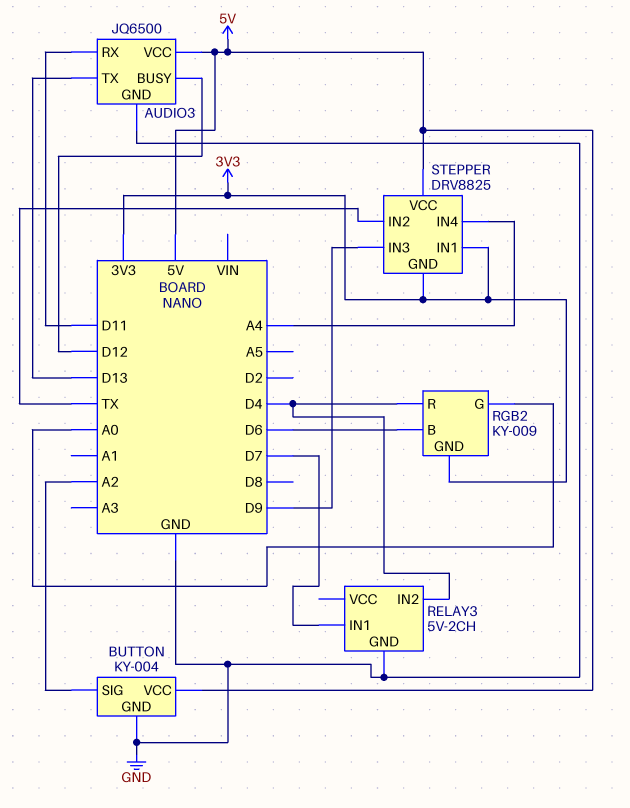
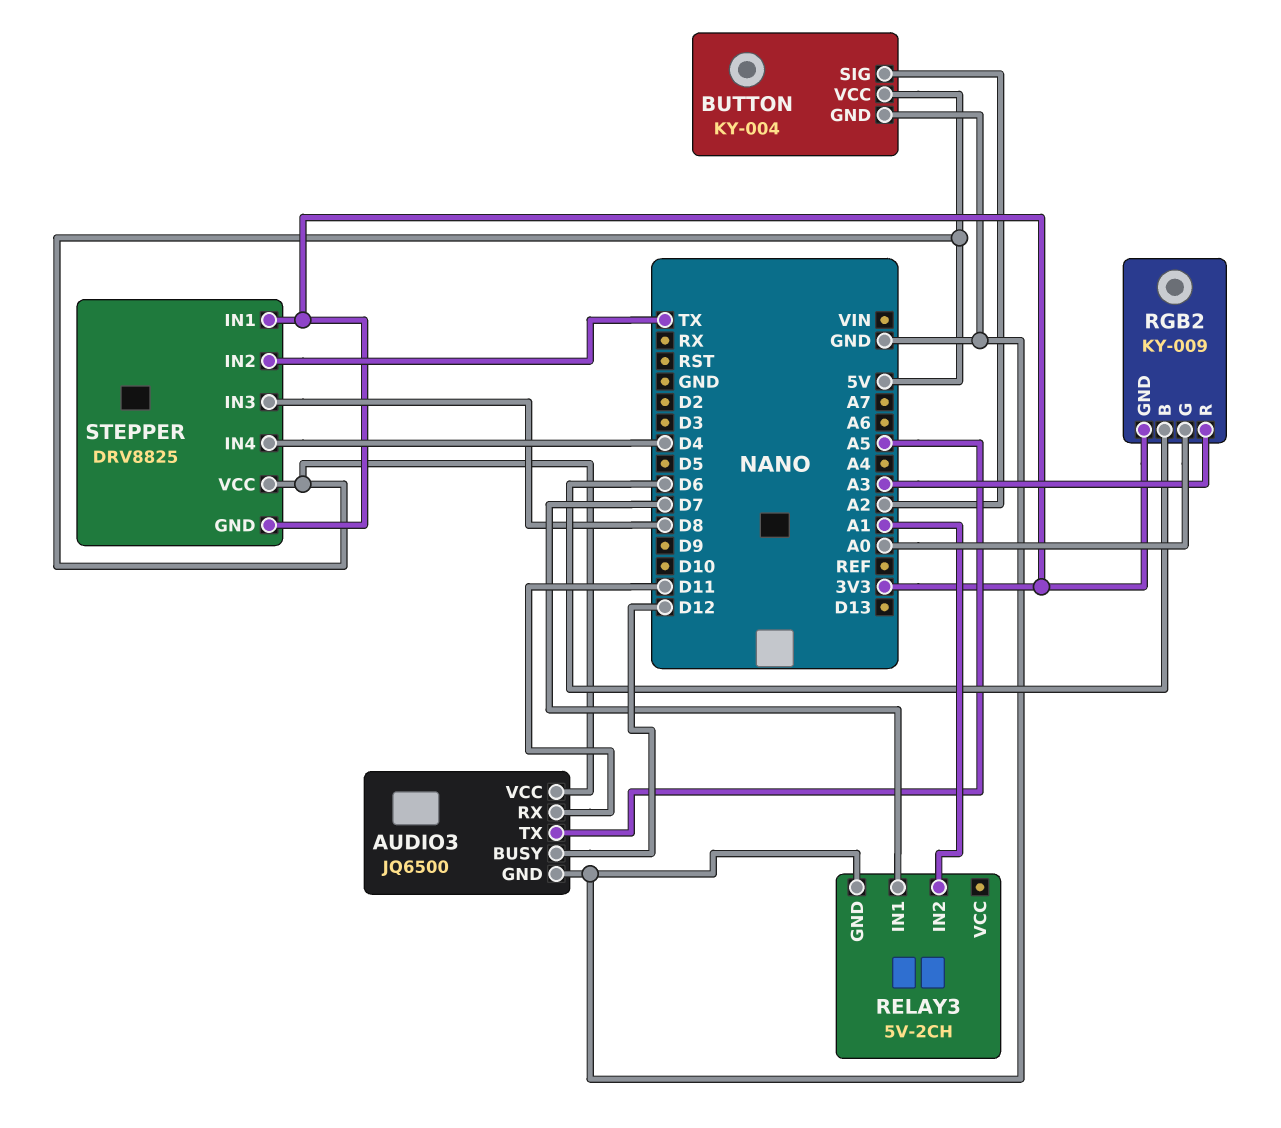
AUDIO3 pin TX: D13 -> A5
RELAY3 pin IN2: D4 -> A1
RGB2 pin R: D4 -> A3
STEPPER pin IN3: D9 -> D8
STEPPER pin IN4: A4 -> D4

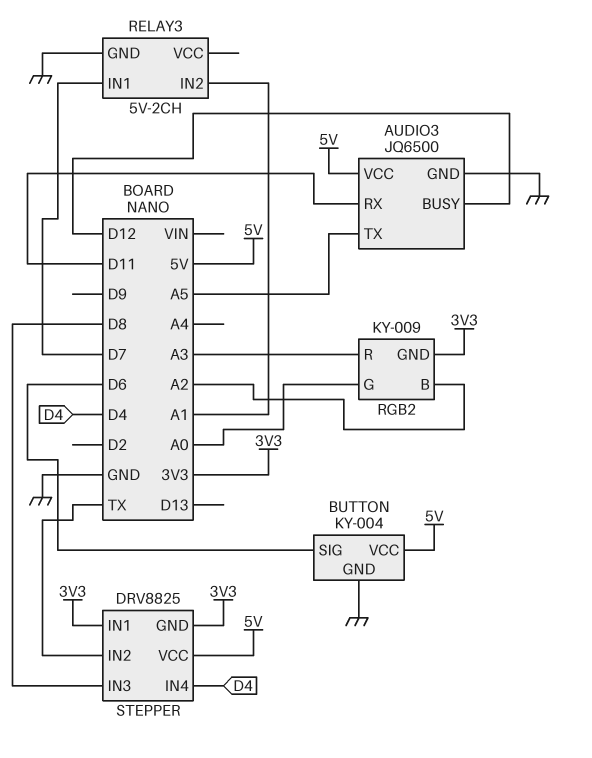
BUTTON pin SIG: A2 -> D6
RGB2 pin B: D6 -> A2

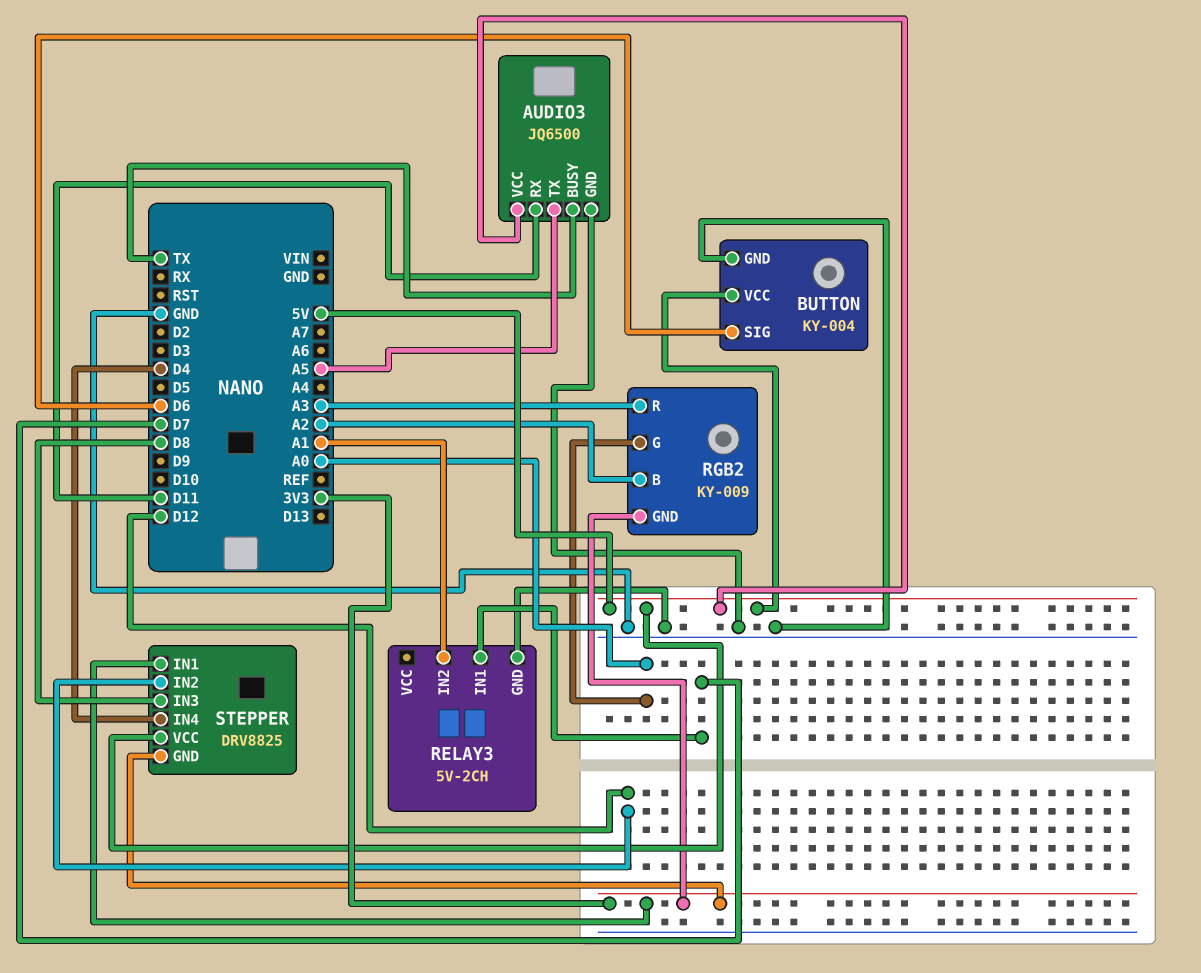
AUDIO3 pin BUSY: D12 -> TX
STEPPER pin IN2: TX -> D12

